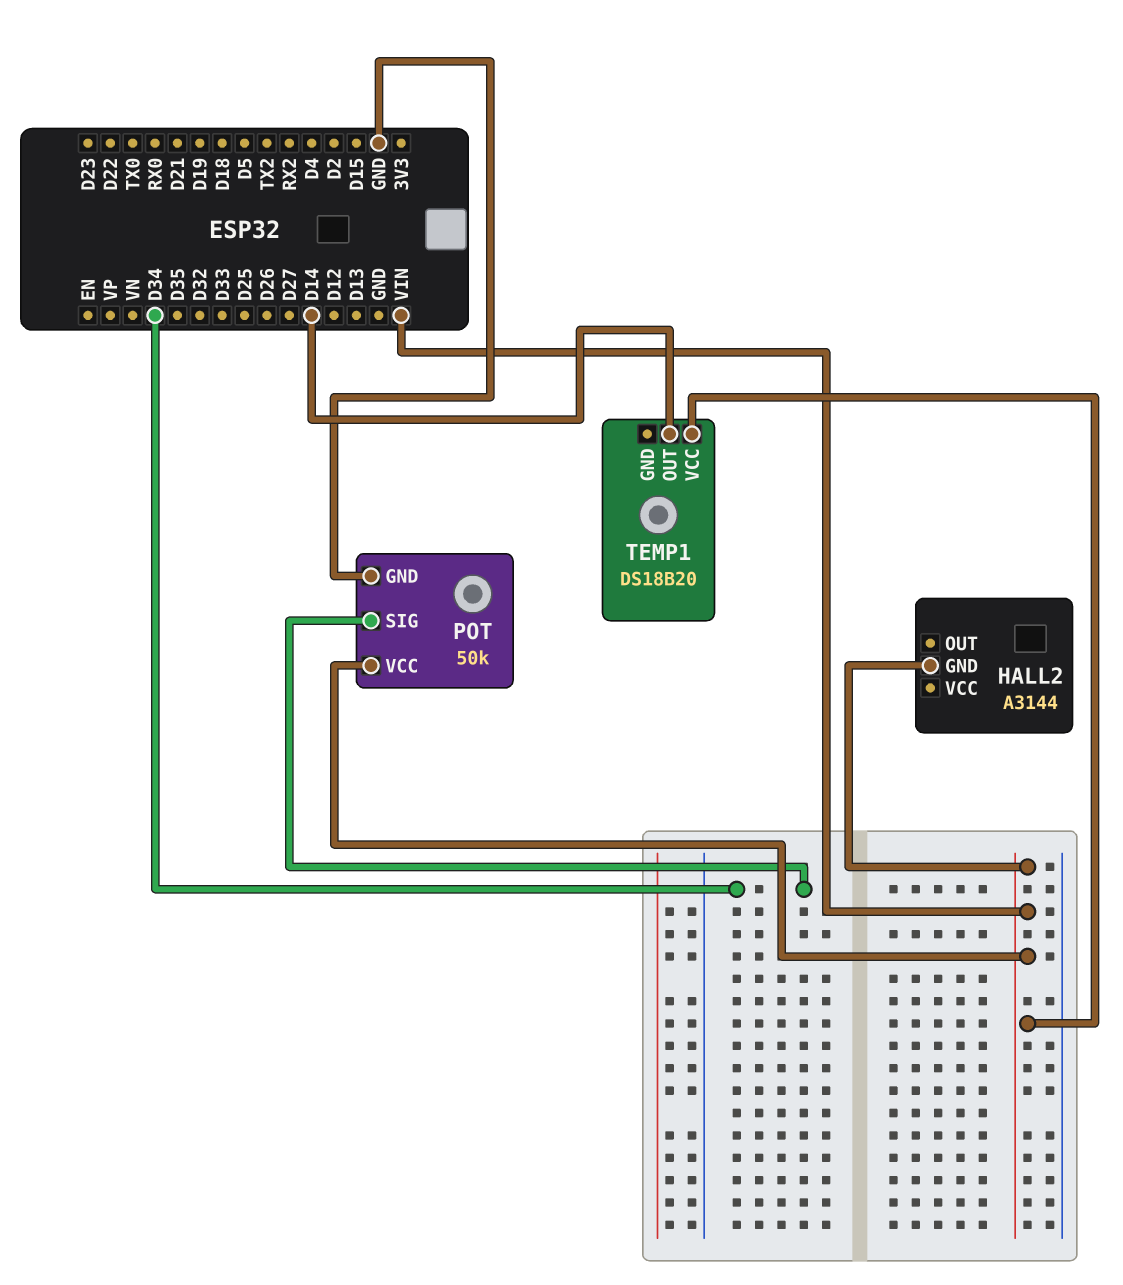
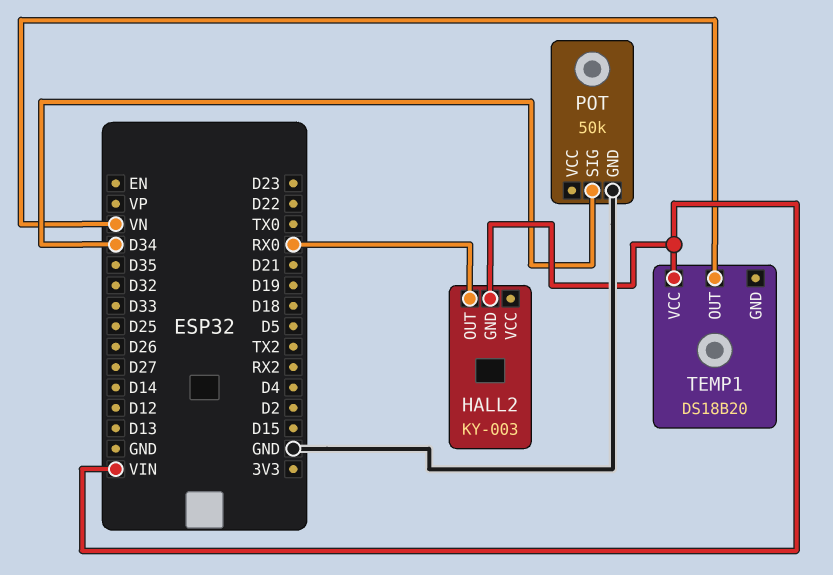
HALL2: A3144 -> KY-003
HALL2 pin OUT: none -> RX0
POT pin VCC: VIN -> none
TEMP1 pin OUT: D14 -> VN

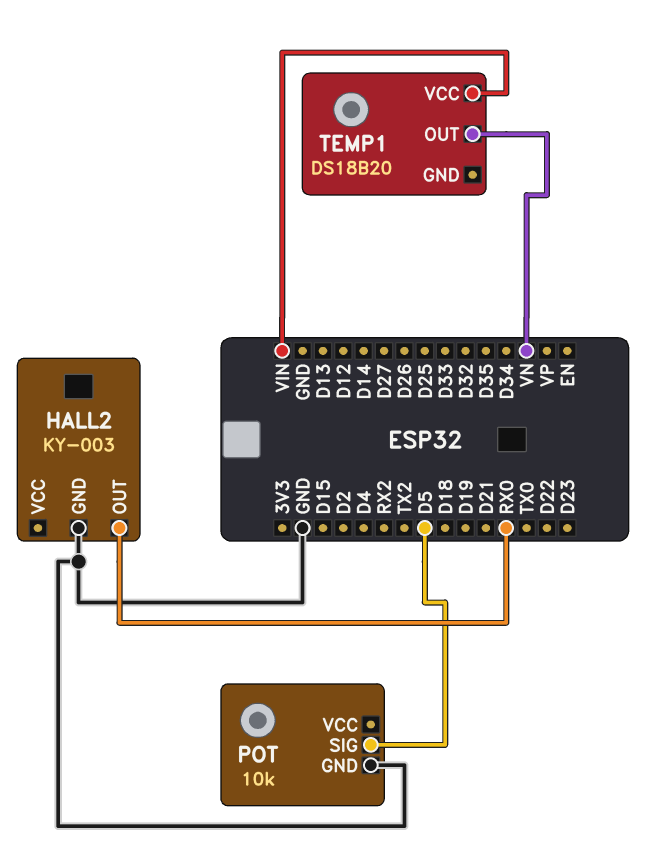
HALL2 pin GND: VIN -> GND
POT: 50k -> 10k
POT pin SIG: D34 -> D5

